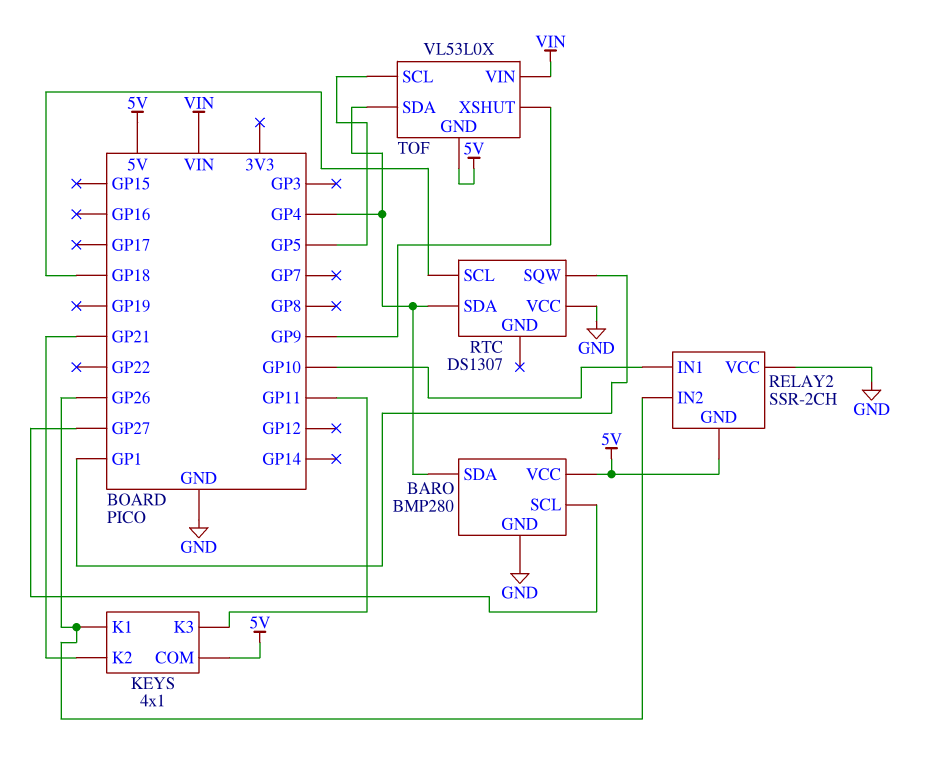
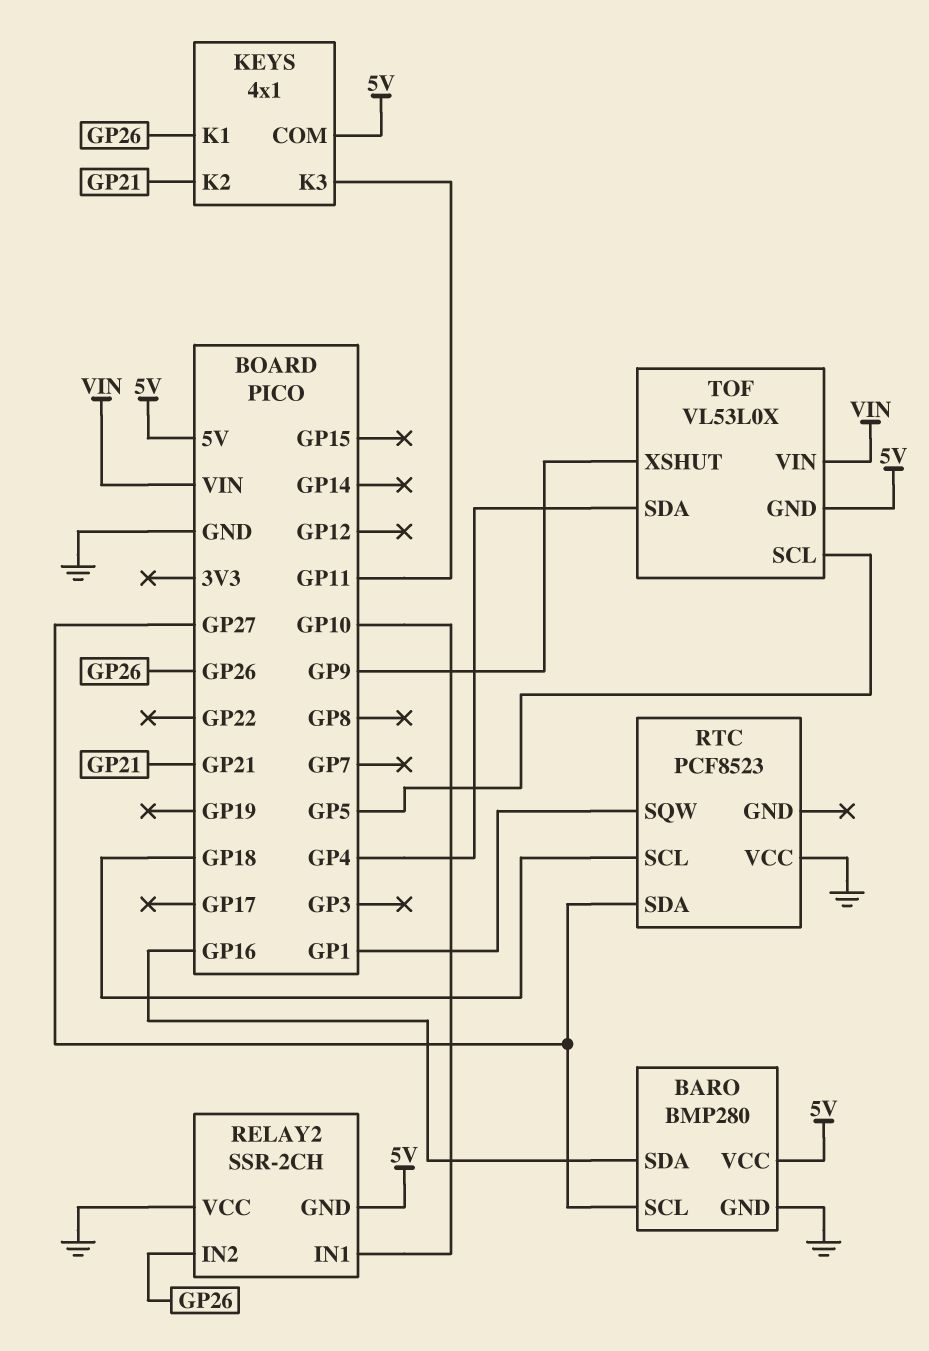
BARO pin SDA: GP4 -> GP16
RTC: DS1307 -> PCF8523
RTC pin SDA: GP4 -> GP27

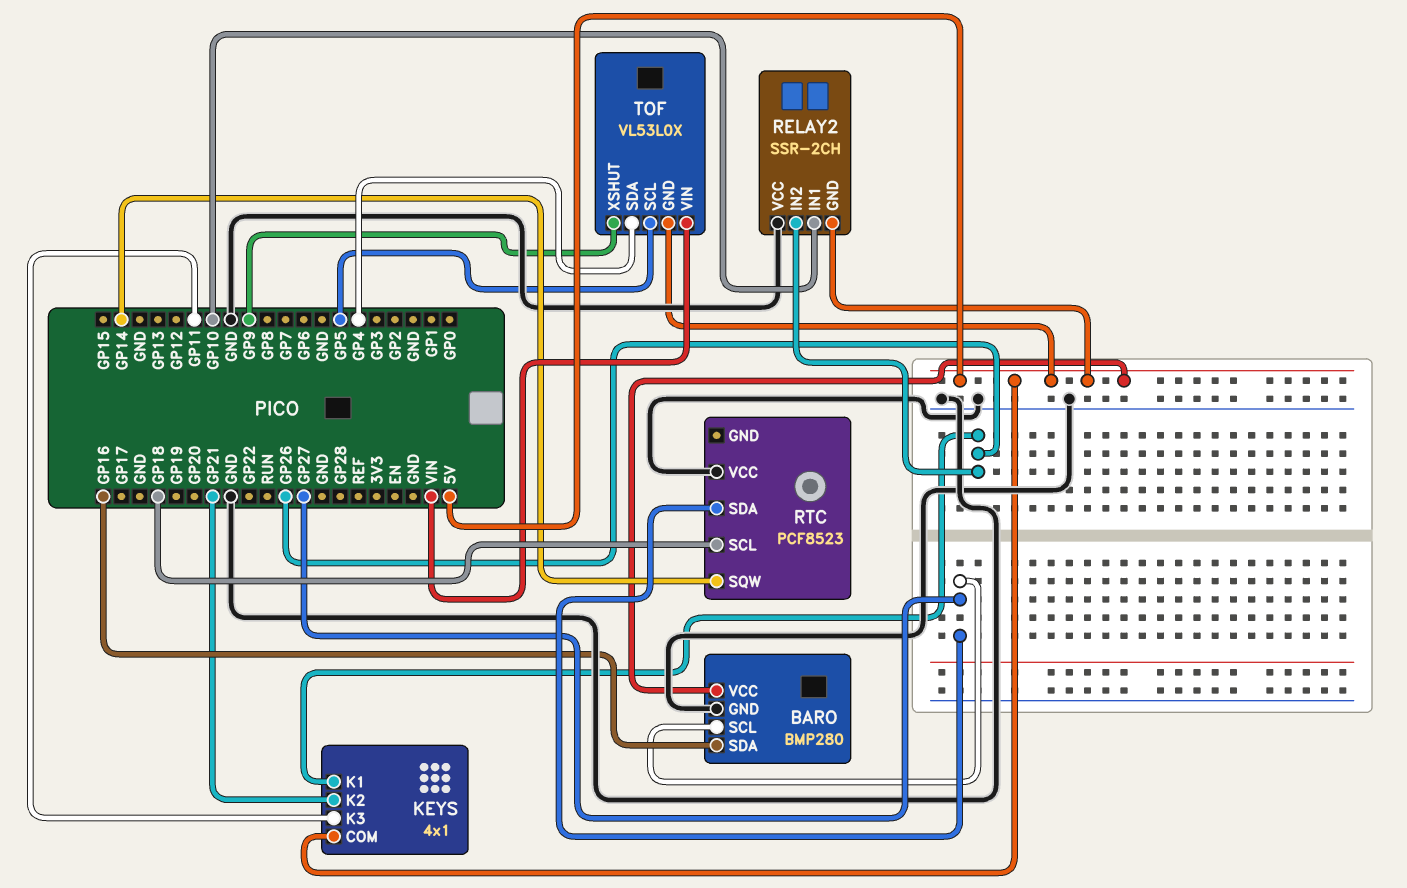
RTC pin SQW: GP1 -> GP14

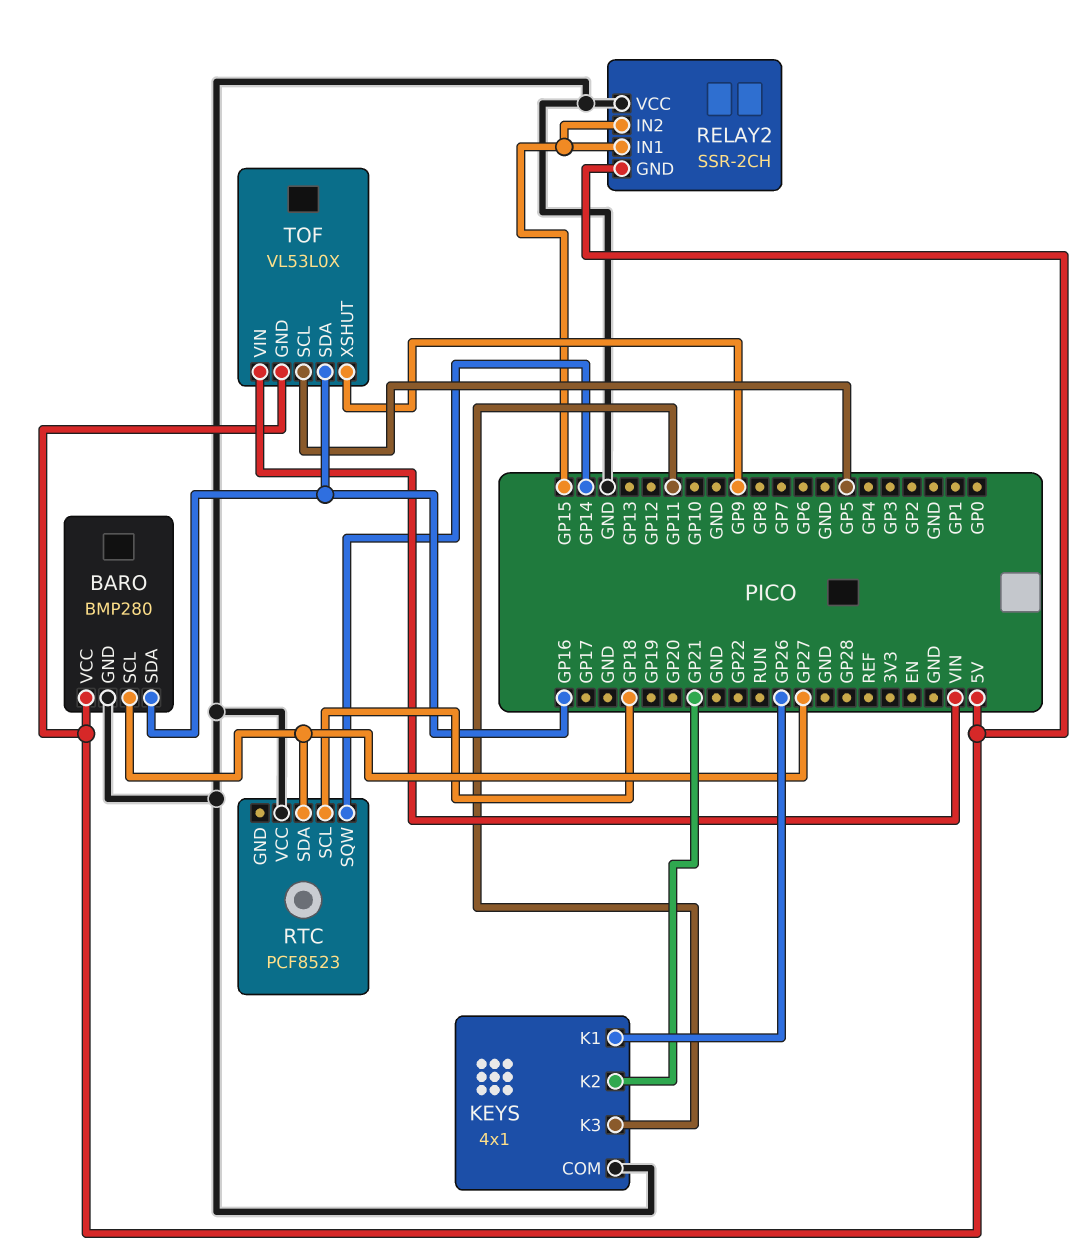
KEYS pin COM: 5V -> GND
RELAY2 pin IN1: GP10 -> GP15
RELAY2 pin IN2: GP26 -> GP15
TOF pin SDA: GP4 -> GP16

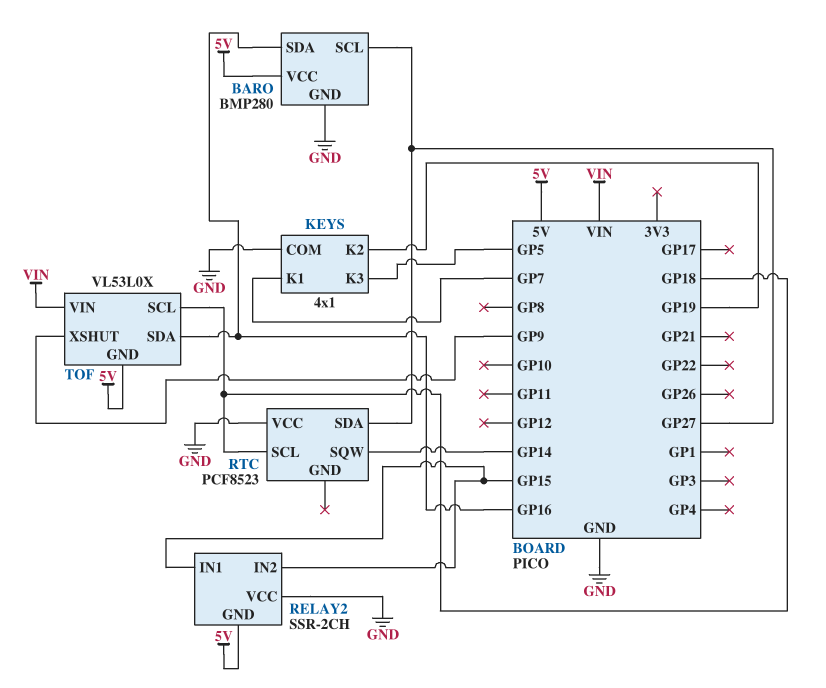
KEYS pin K1: GP26 -> GP7
KEYS pin K2: GP21 -> GP19
KEYS pin K3: GP11 -> GP5
TOF pin SCL: GP5 -> GP18

